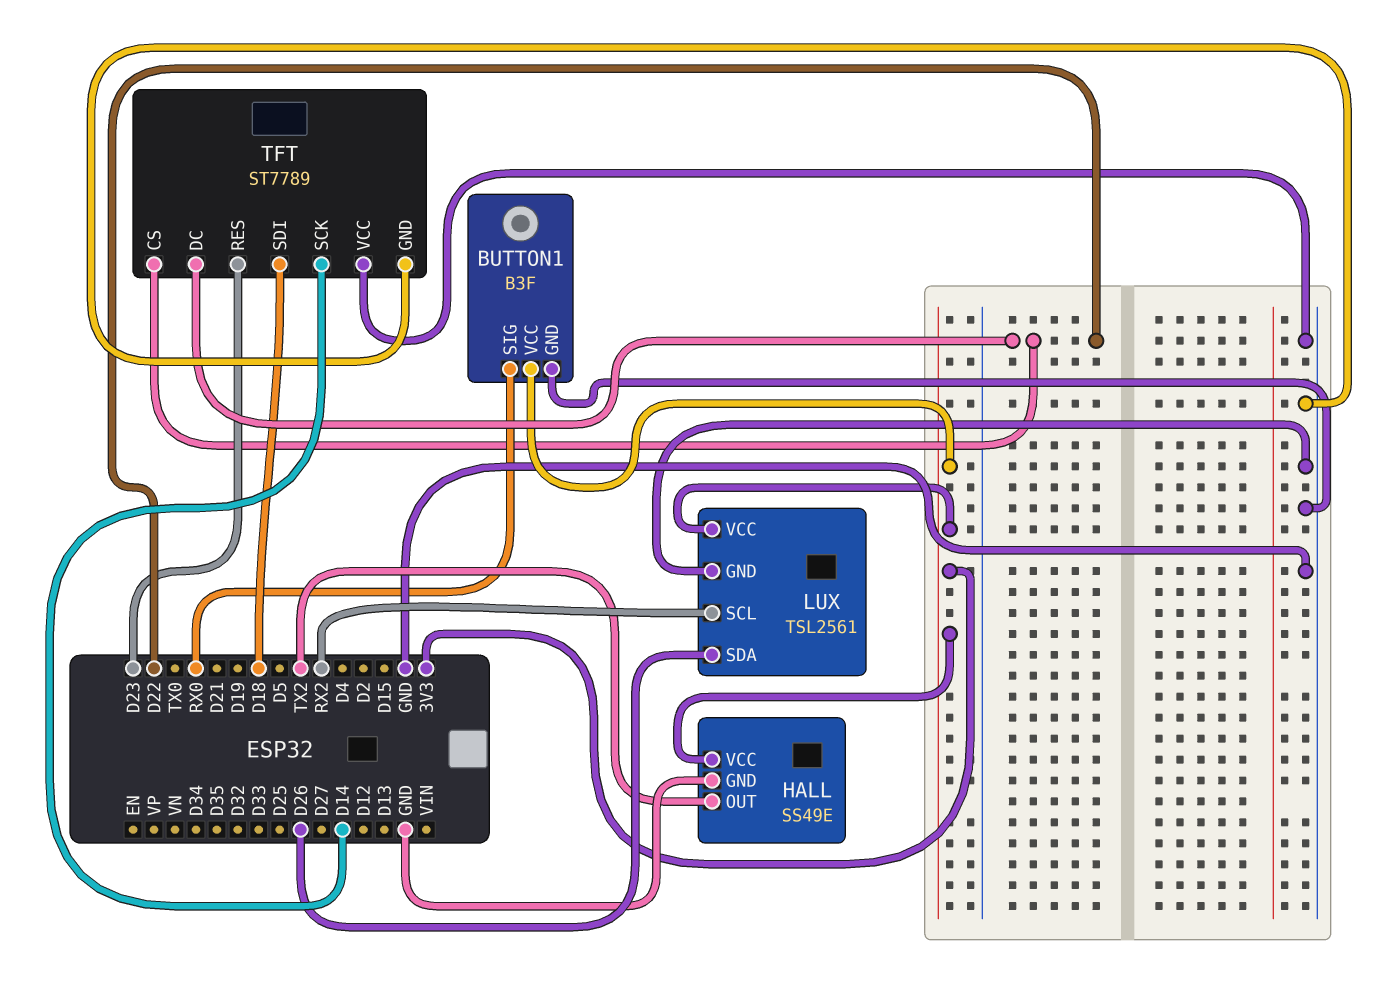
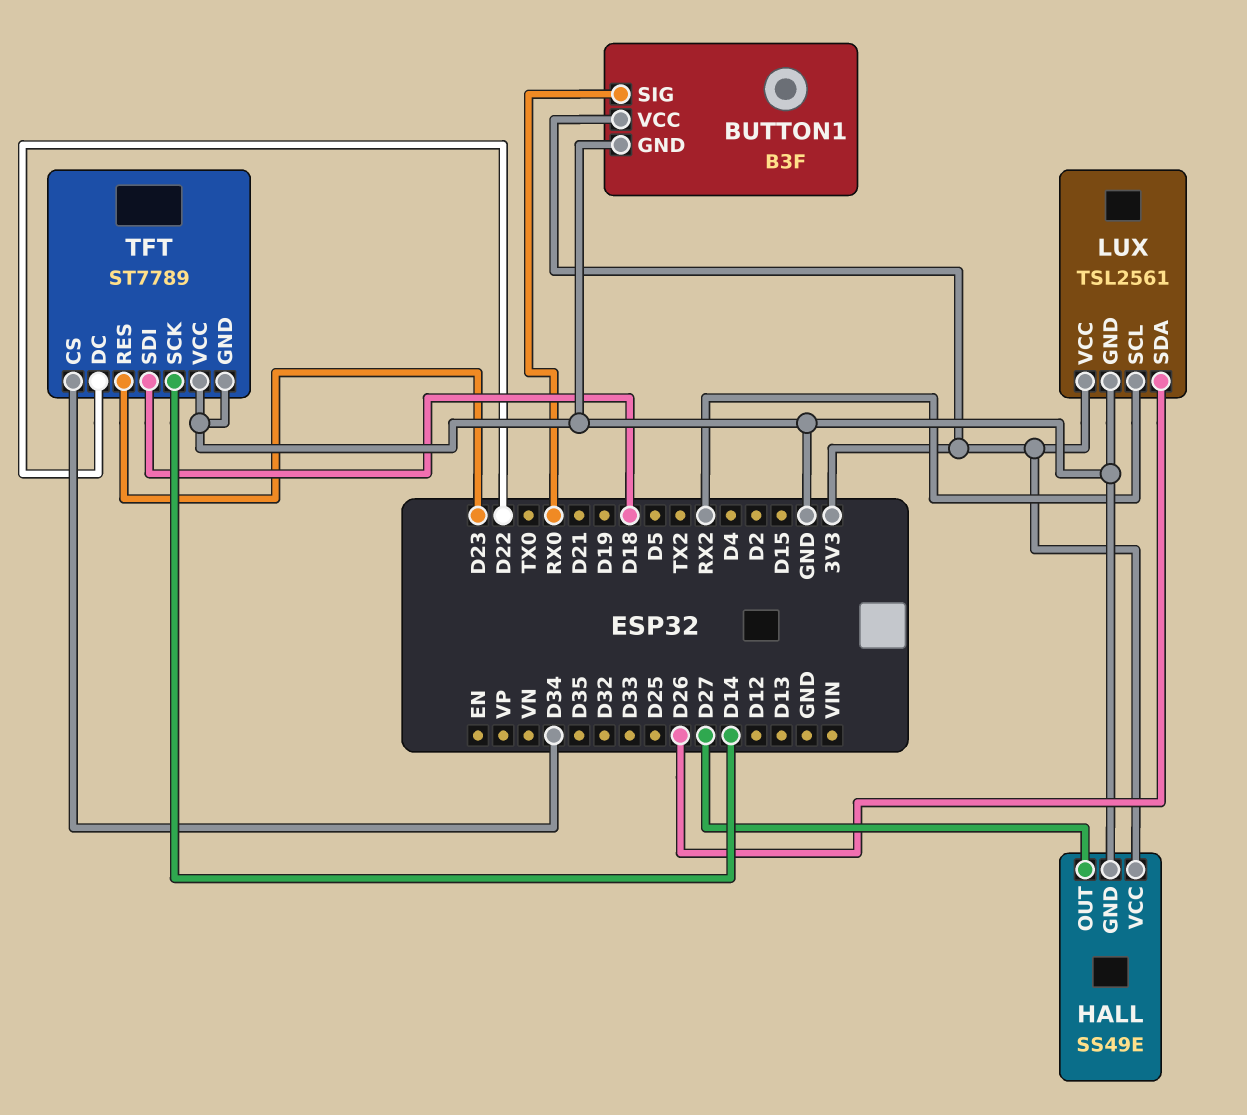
HALL pin OUT: TX2 -> D27
TFT pin CS: D22 -> D34

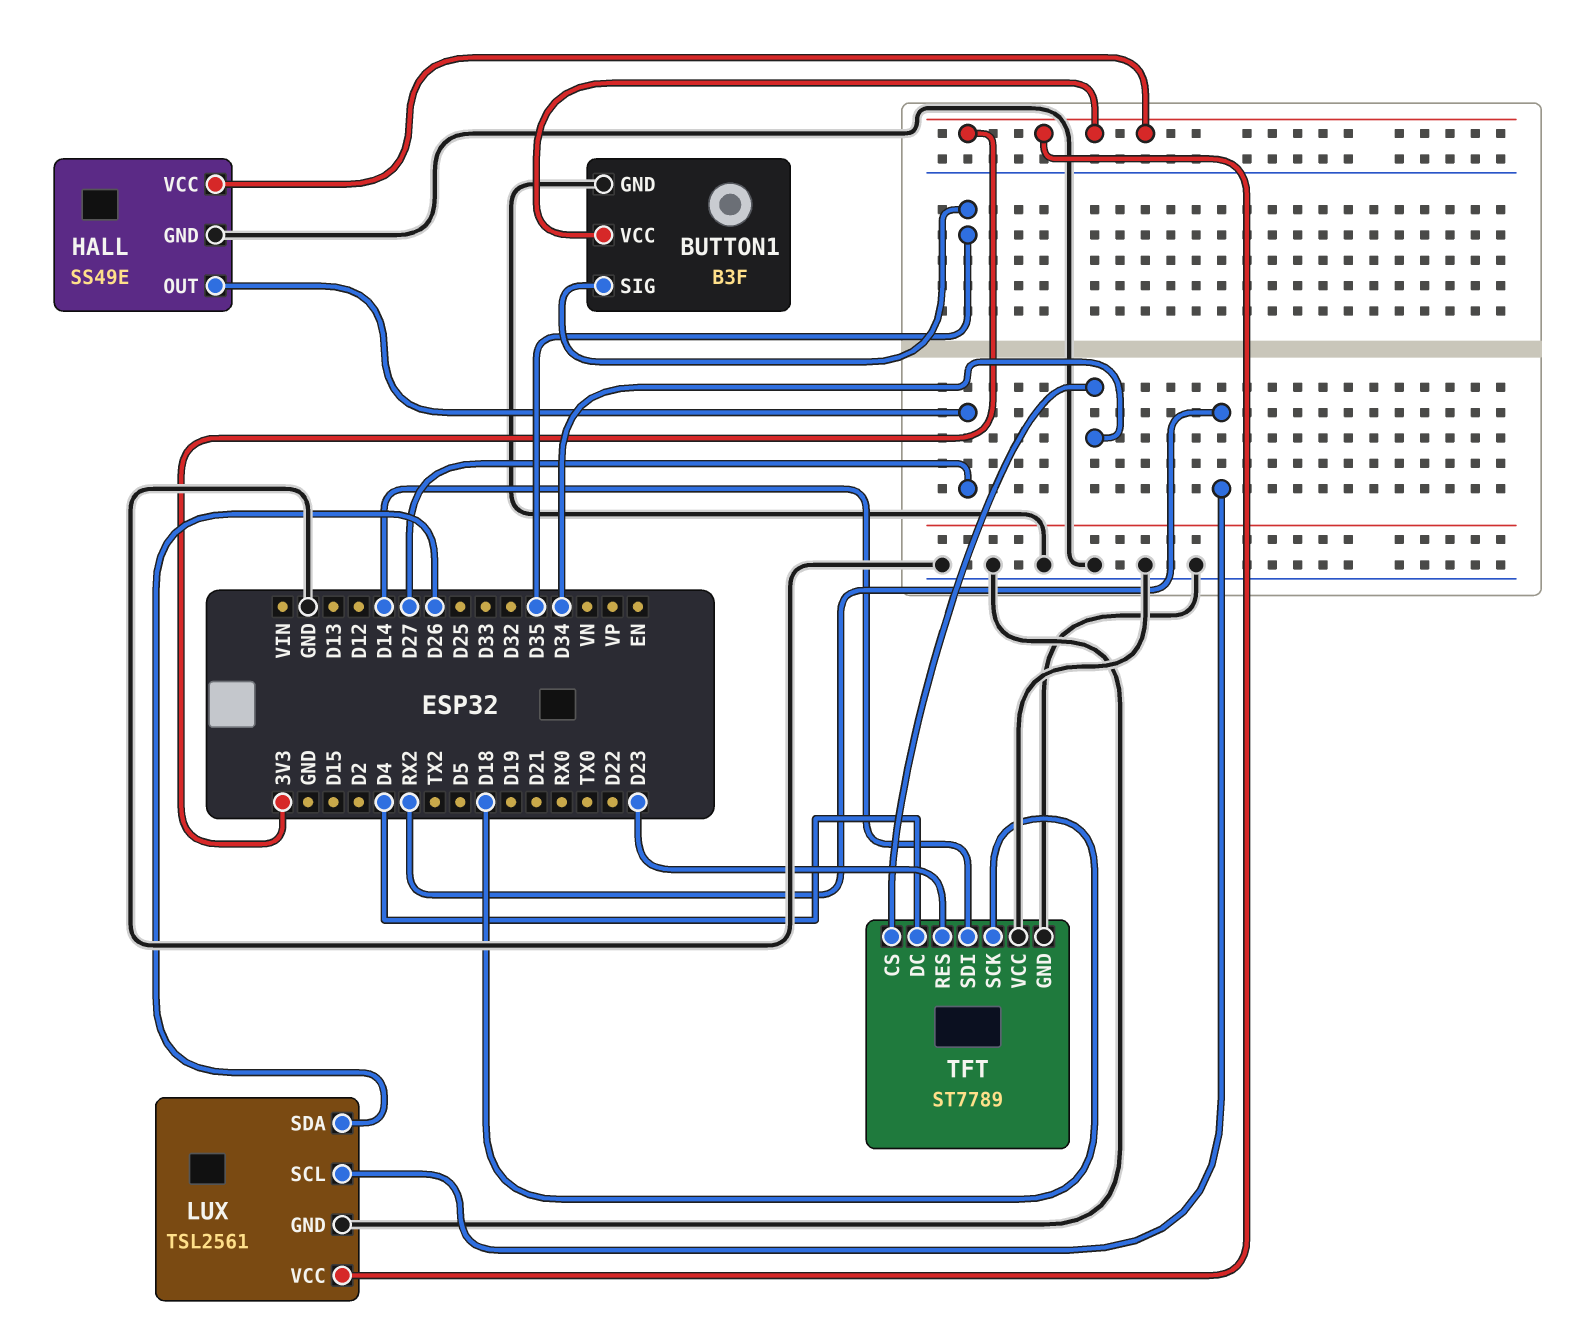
BUTTON1 pin SIG: RX0 -> D35
TFT pin DC: D22 -> D4
TFT pin SCK: D14 -> D18
TFT pin SDI: D18 -> D14

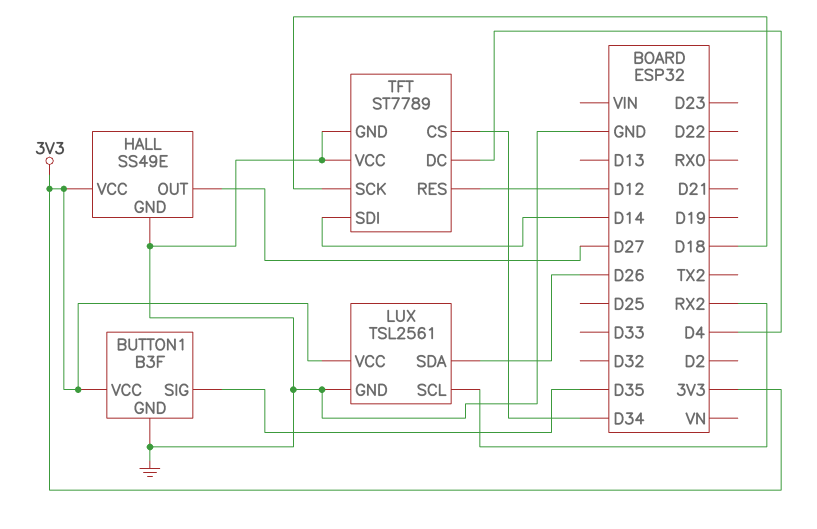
TFT pin RES: D23 -> D12

